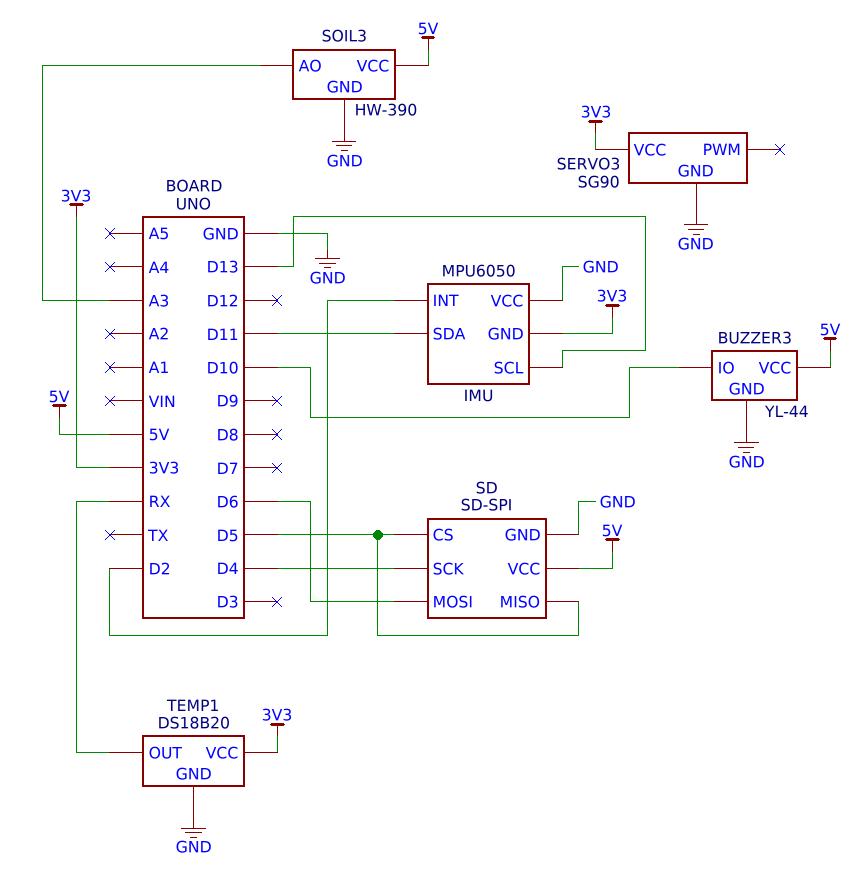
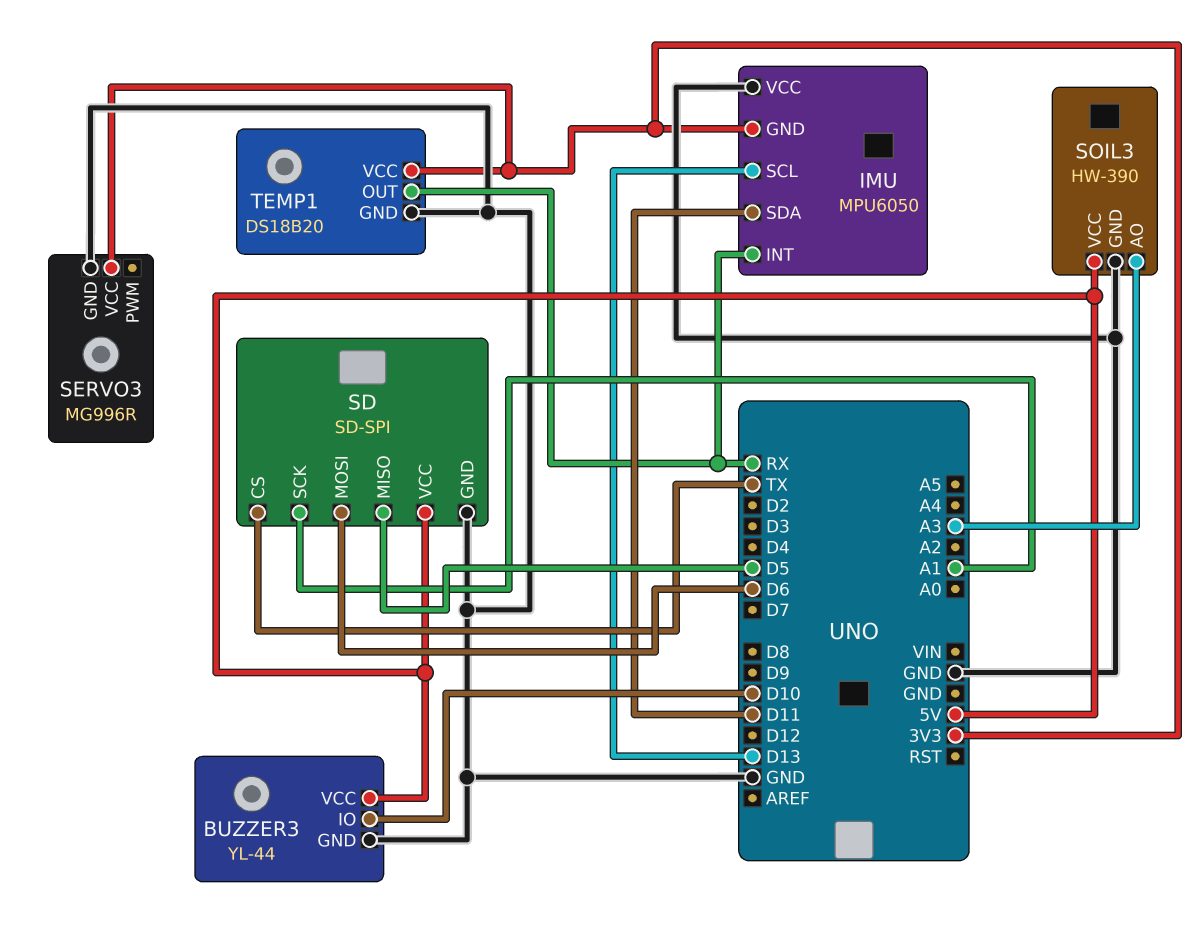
IMU pin INT: D2 -> RX
SD pin CS: D5 -> TX
SD pin SCK: D4 -> A1
SERVO3: SG90 -> MG996R

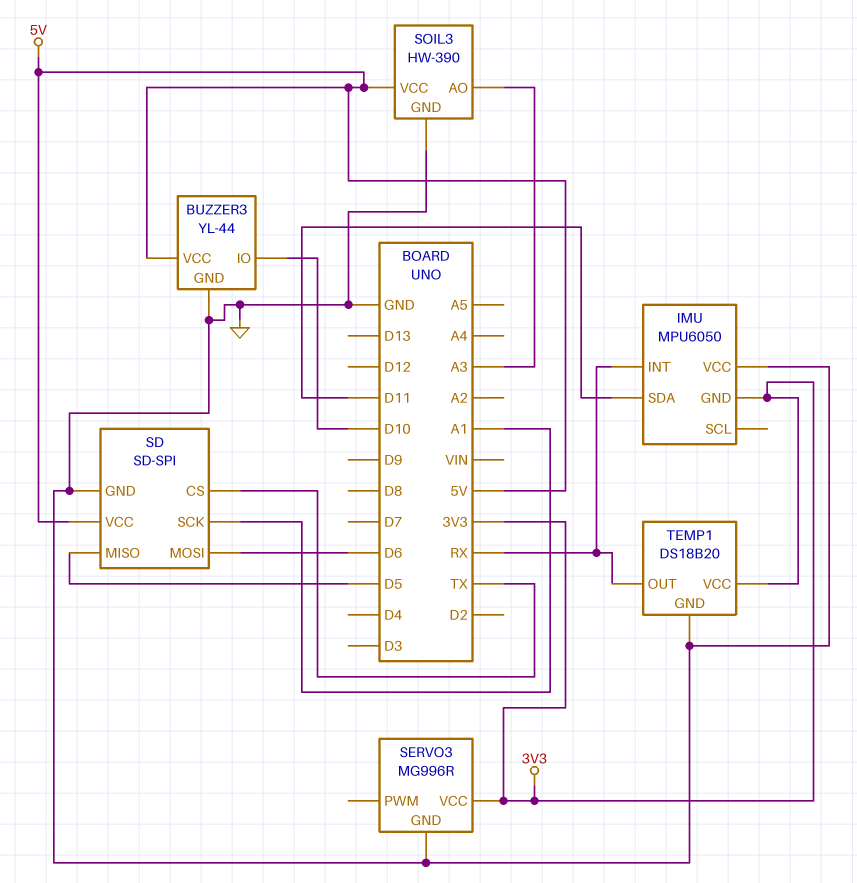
IMU pin SCL: D13 -> none

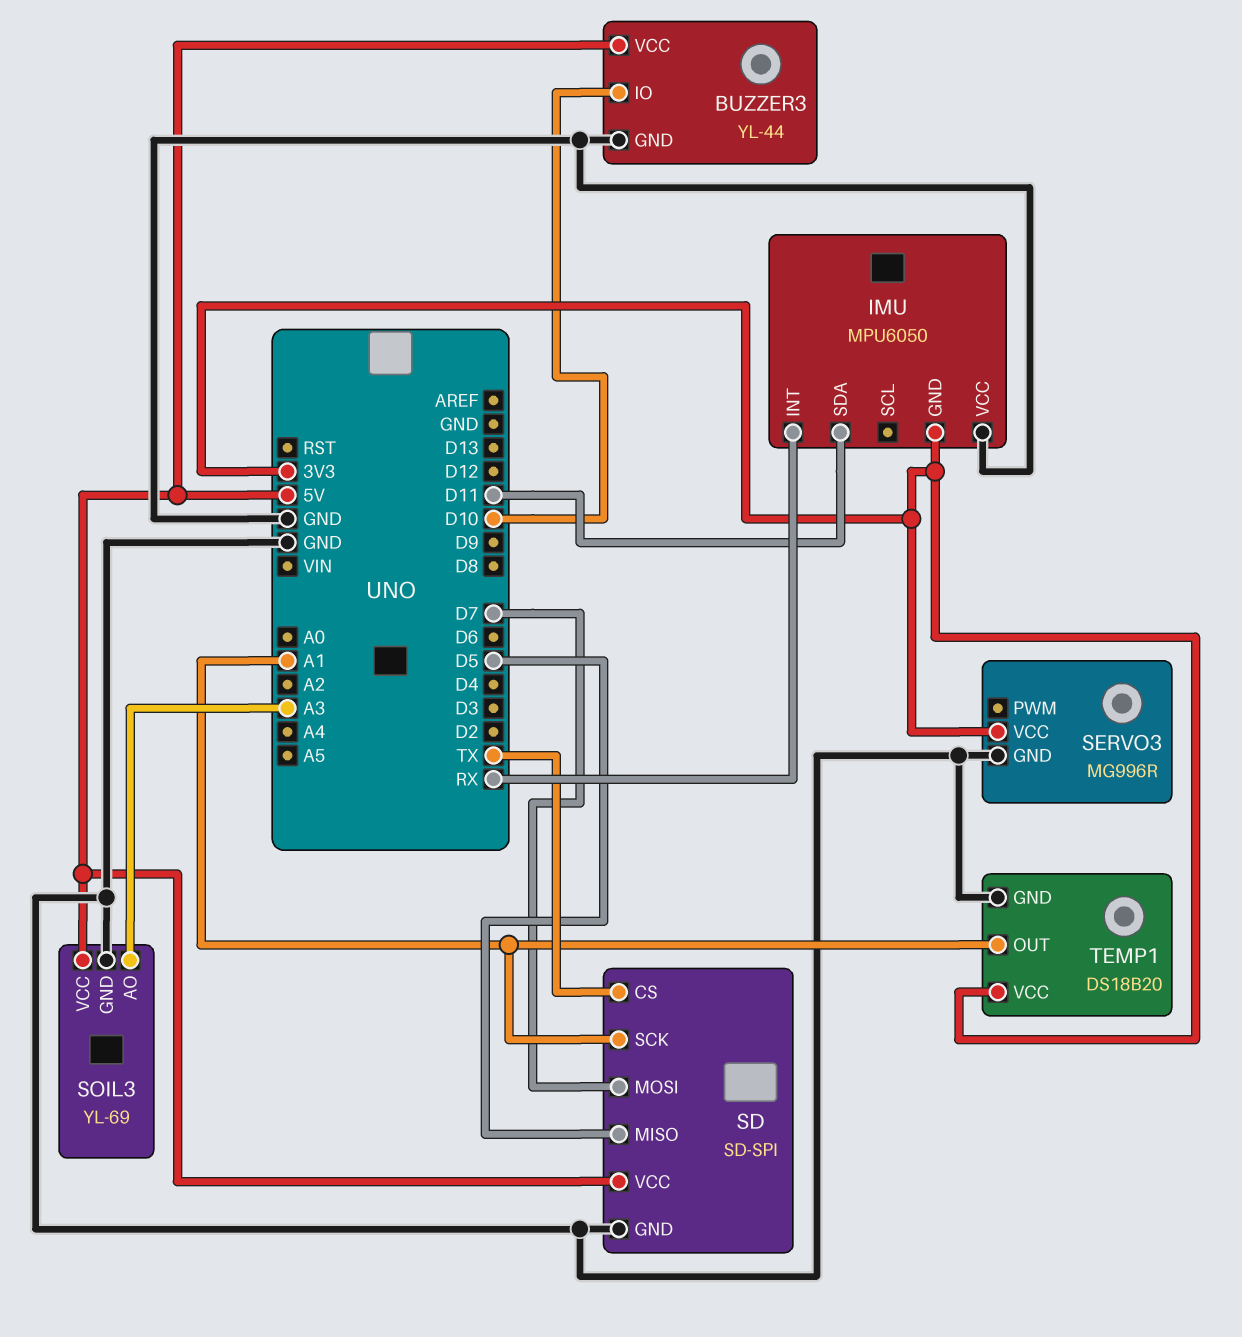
SD pin MOSI: D6 -> D7
SOIL3: HW-390 -> YL-69
TEMP1 pin OUT: RX -> A1

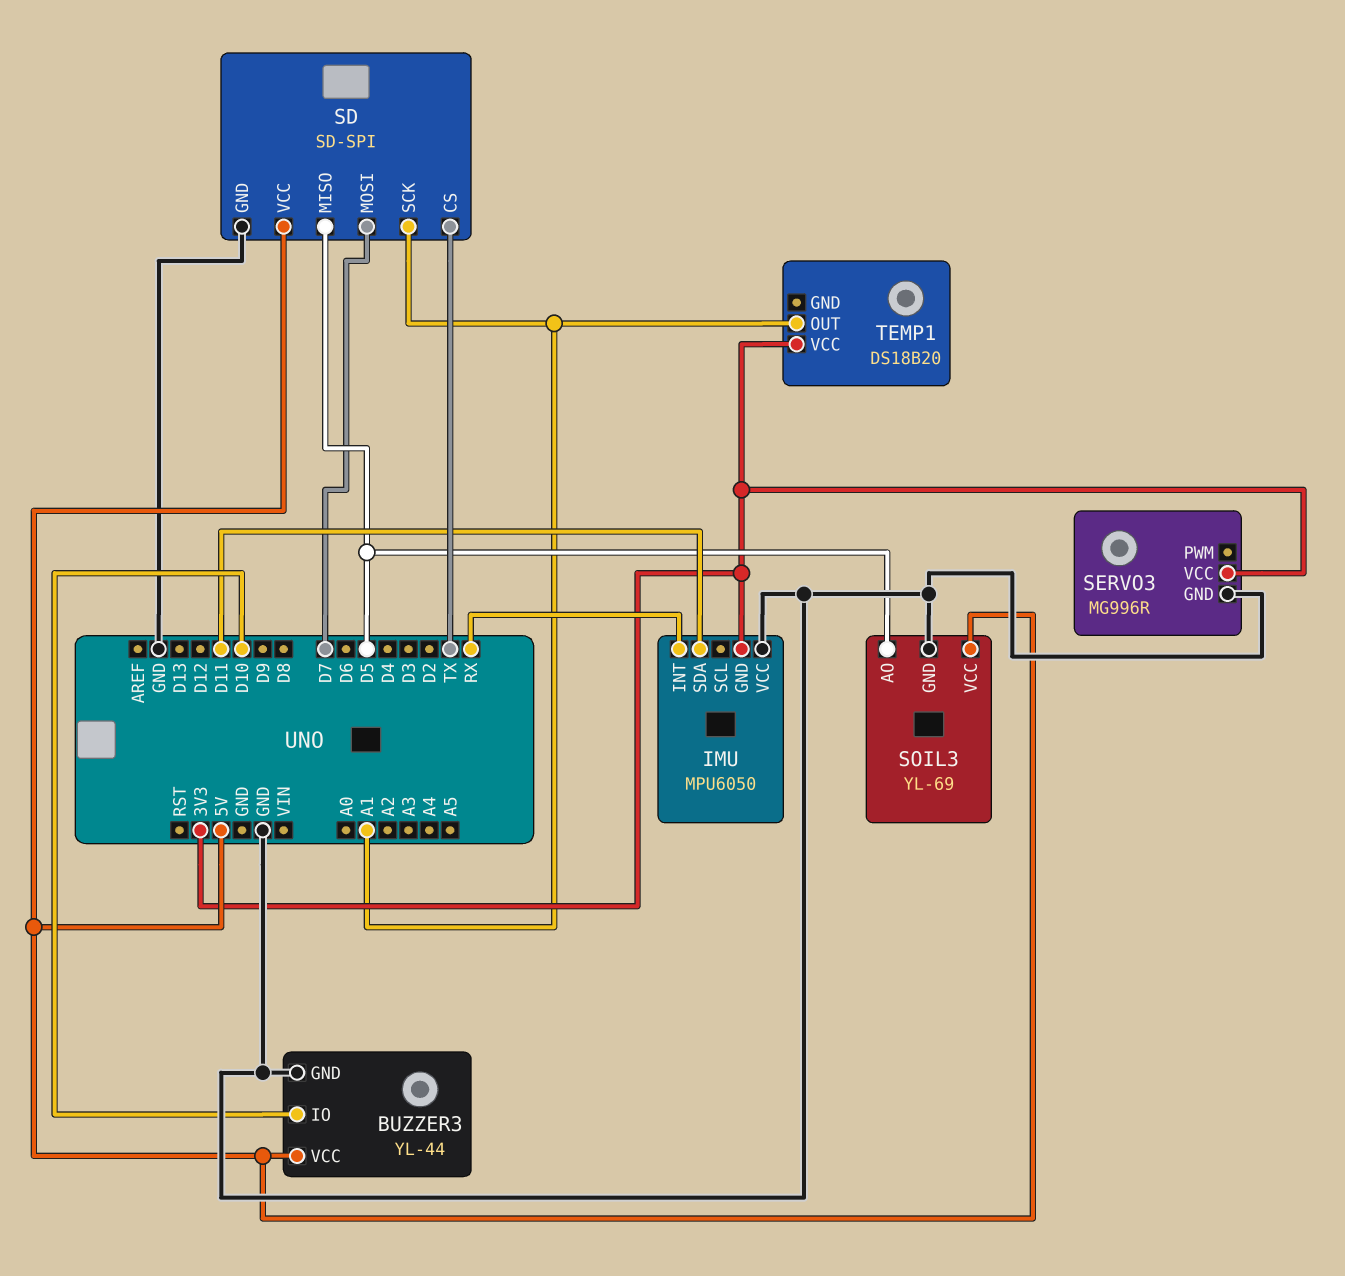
SOIL3 pin AO: A3 -> D5
TEMP1 pin GND: GND -> none

